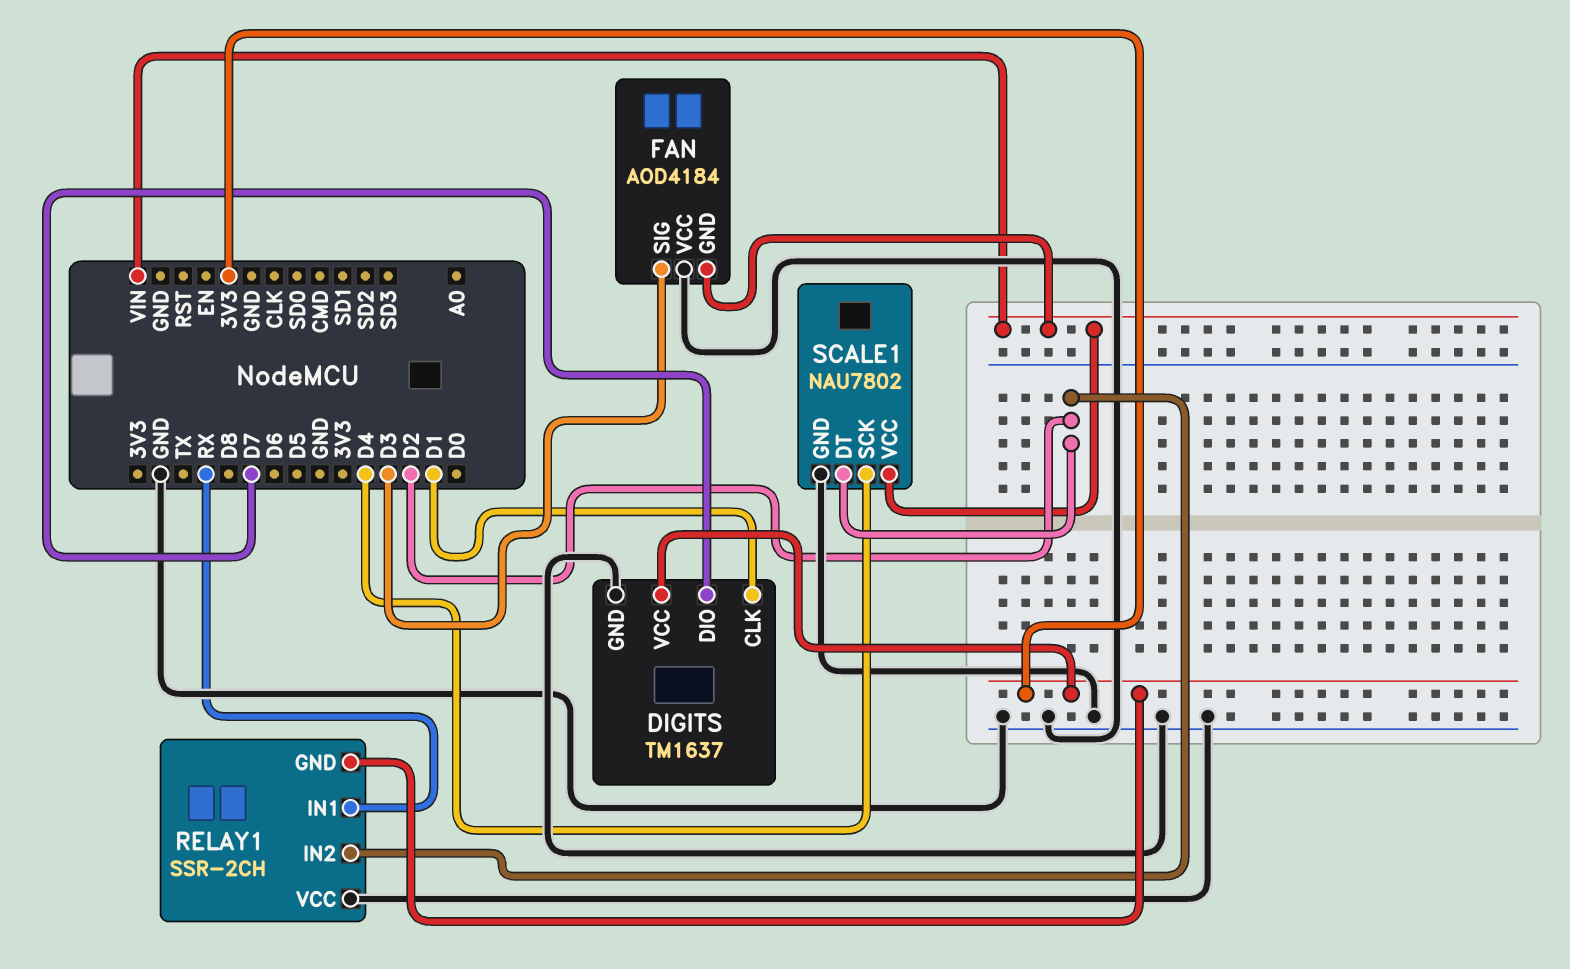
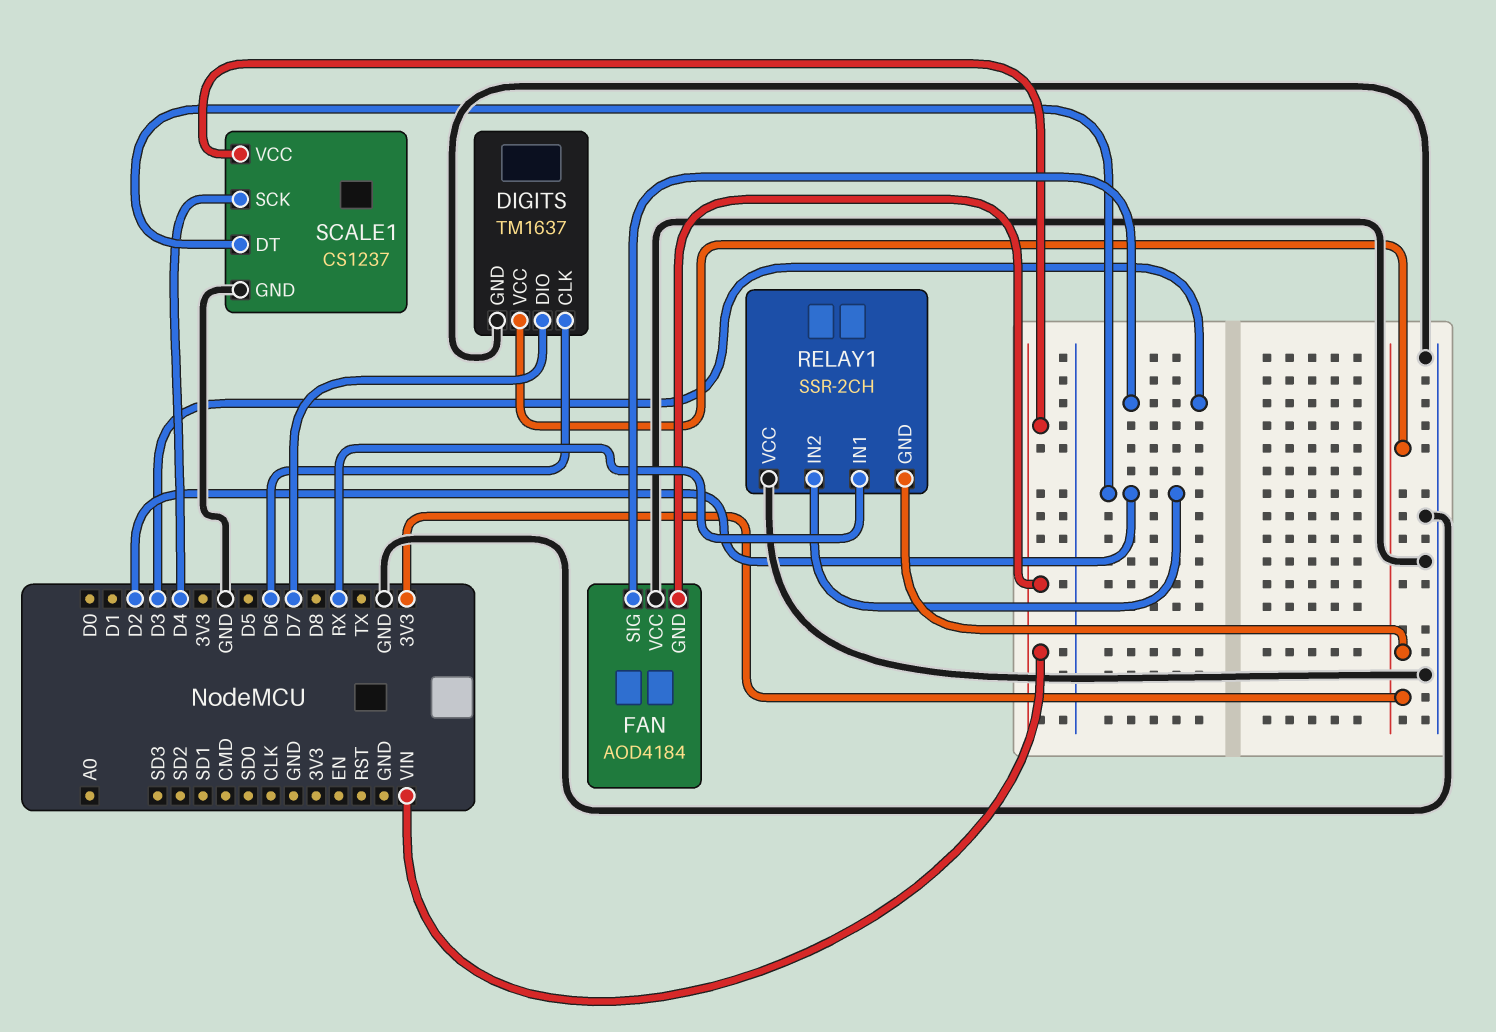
DIGITS pin CLK: D1 -> D6
SCALE1: NAU7802 -> CS1237

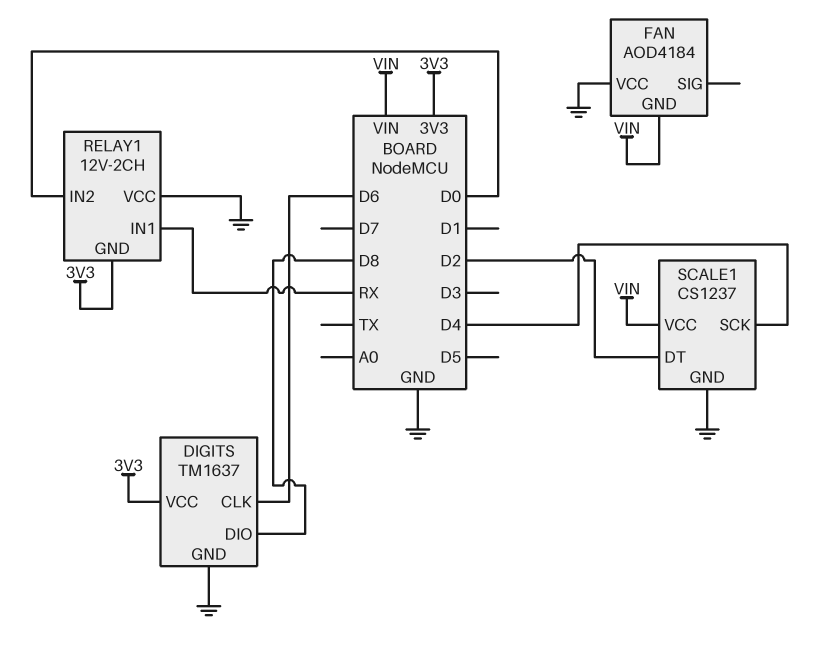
DIGITS pin DIO: D7 -> D8
FAN pin SIG: D3 -> none
RELAY1: SSR-2CH -> 12V-2CH
RELAY1 pin IN2: D2 -> D0

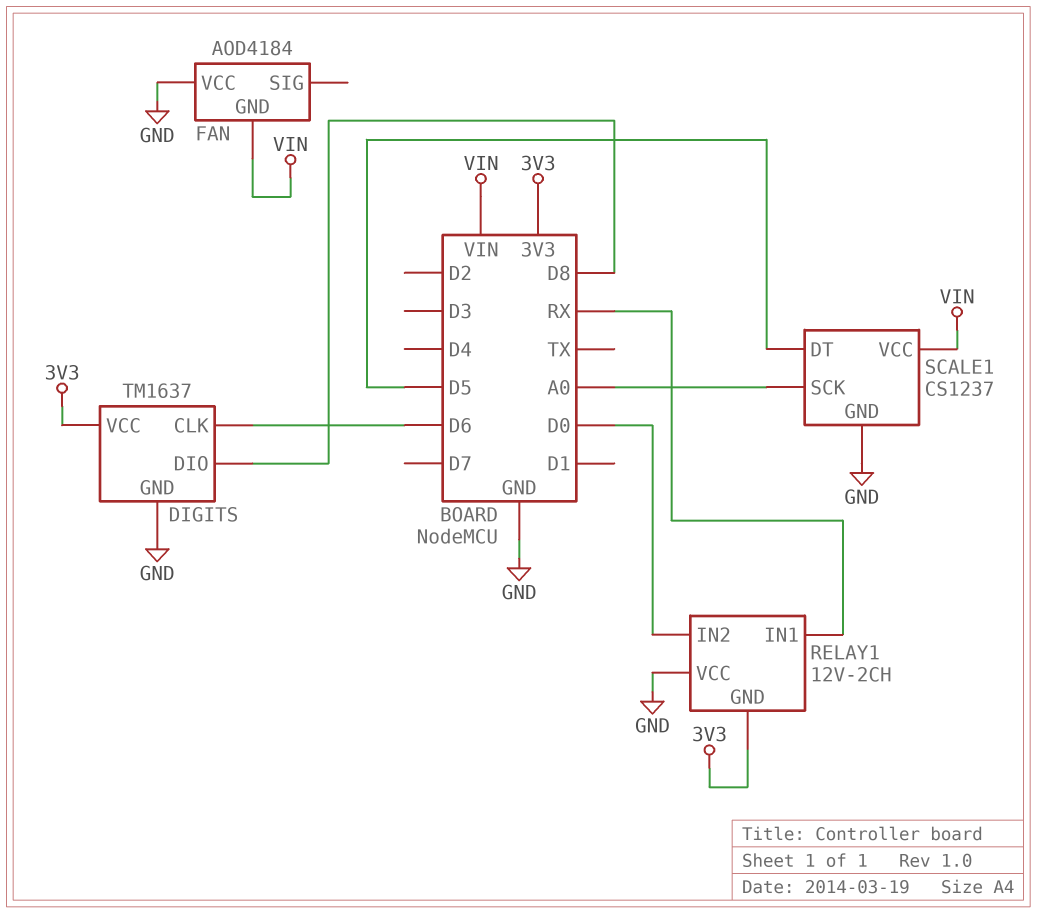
SCALE1 pin DT: D2 -> D5
SCALE1 pin SCK: D4 -> A0

